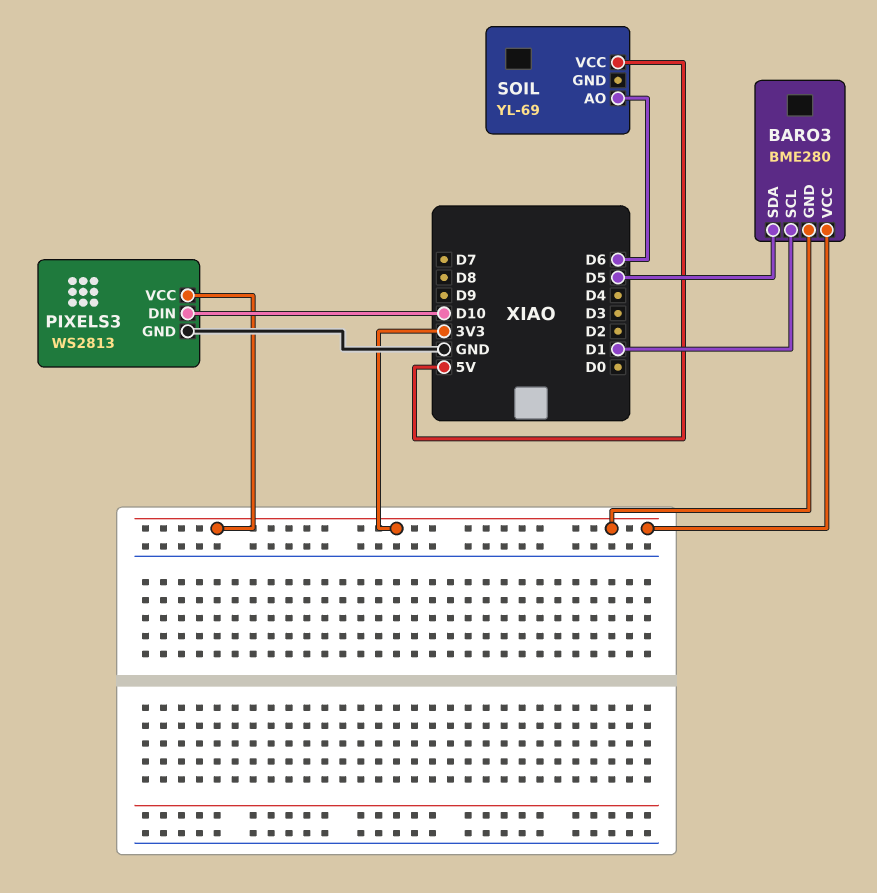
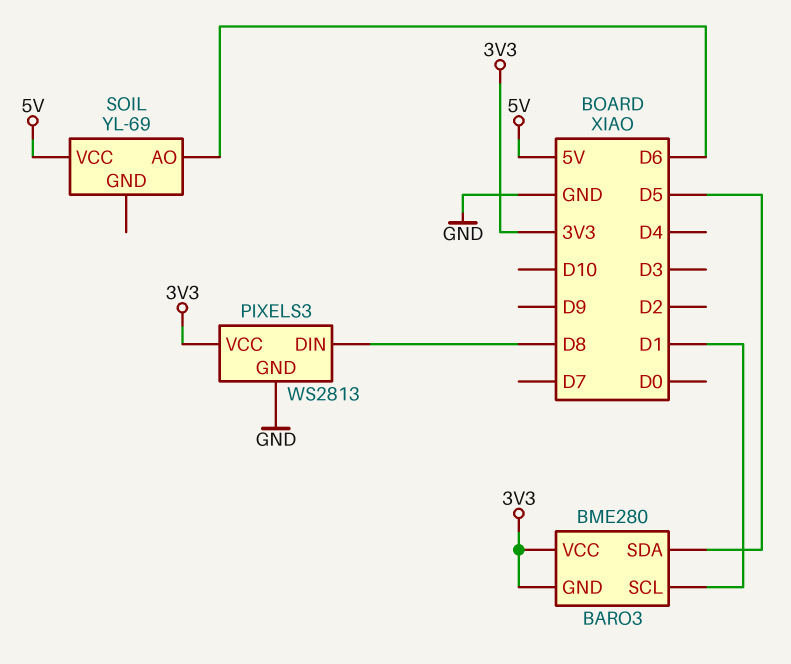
PIXELS3 pin DIN: D10 -> D8

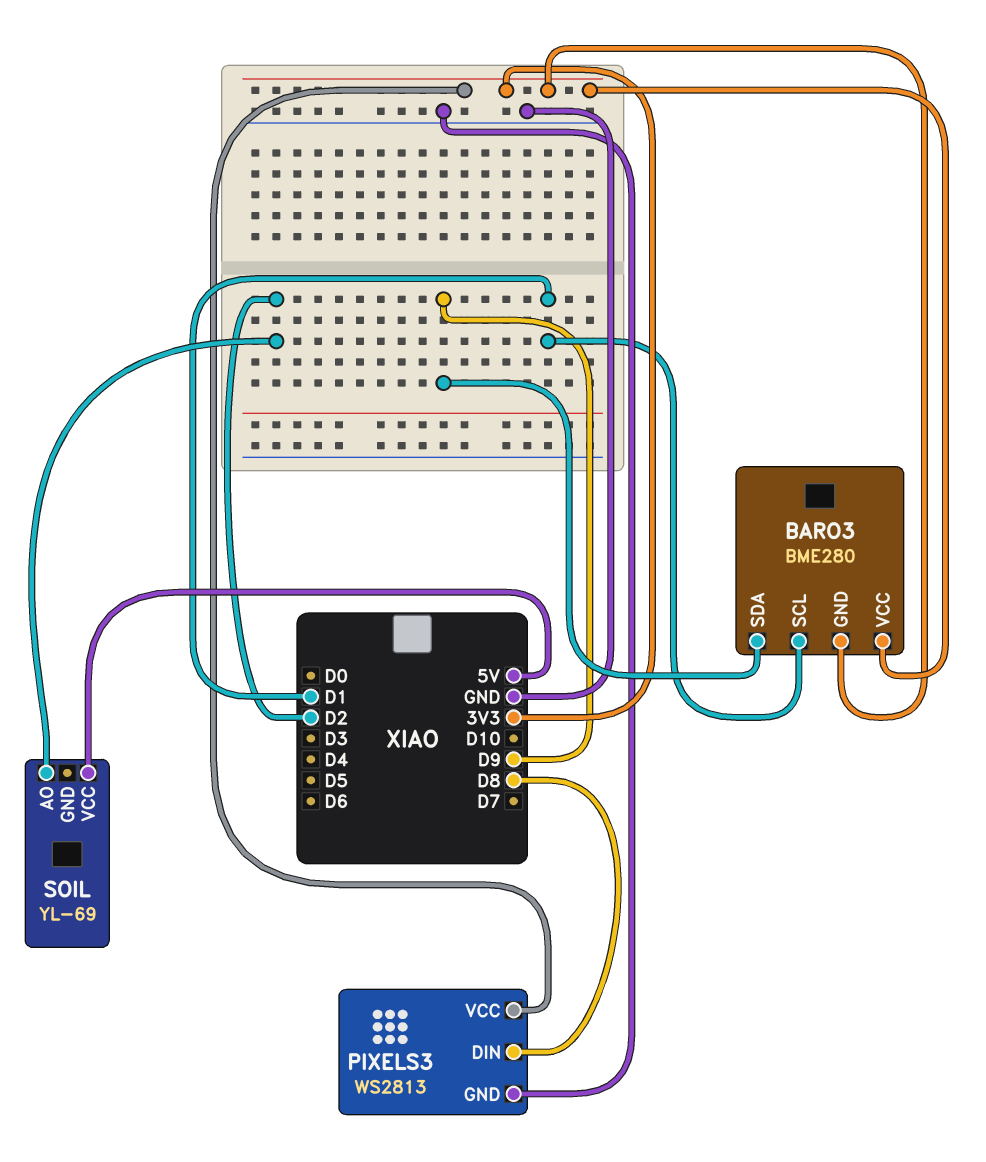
BARO3 pin SDA: D5 -> D9
SOIL pin AO: D6 -> D2

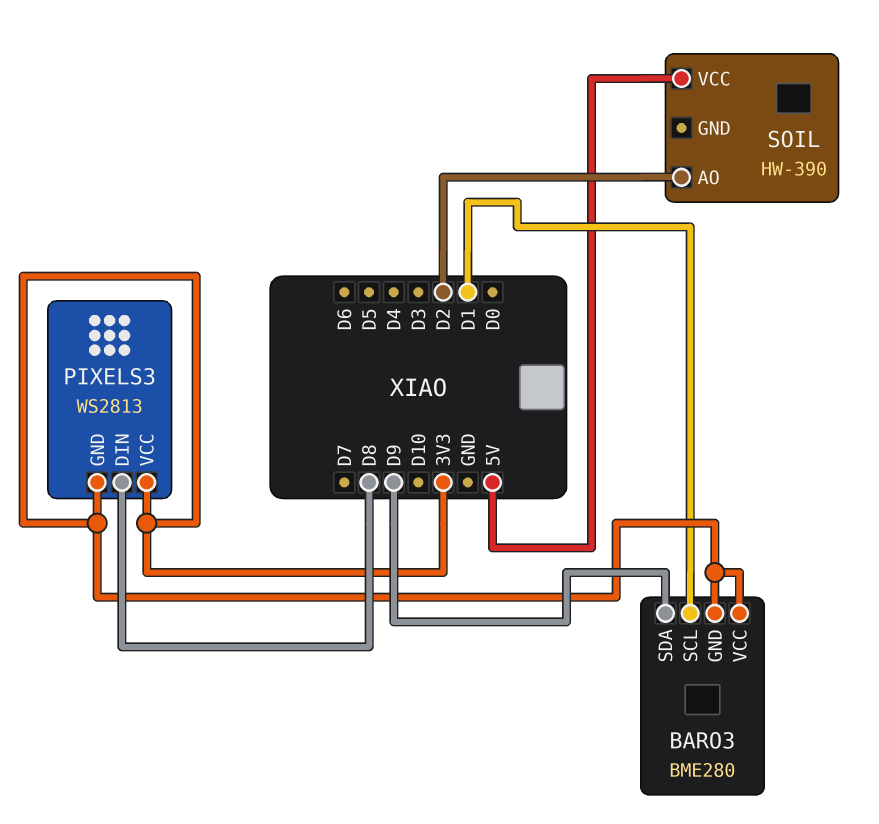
PIXELS3 pin GND: GND -> 3V3
SOIL: YL-69 -> HW-390

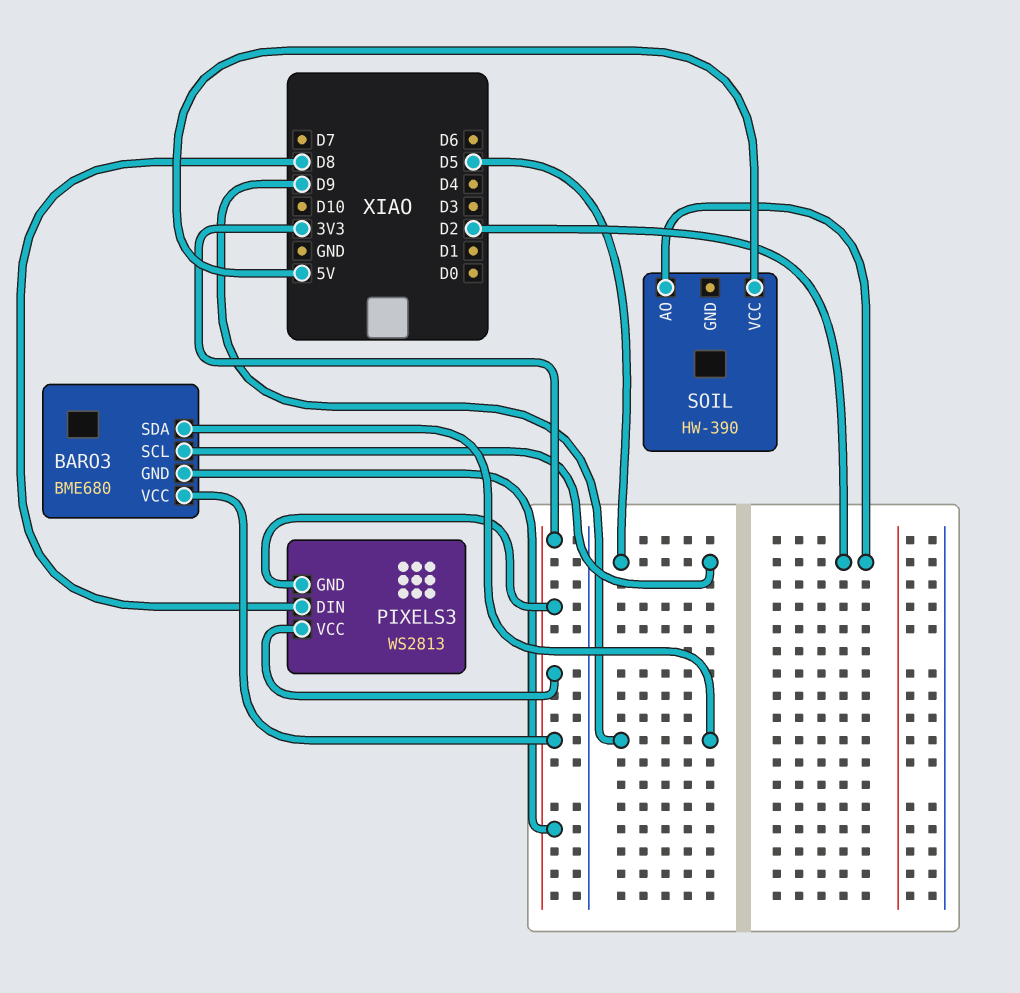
BARO3: BME280 -> BME680
BARO3 pin SCL: D1 -> D5

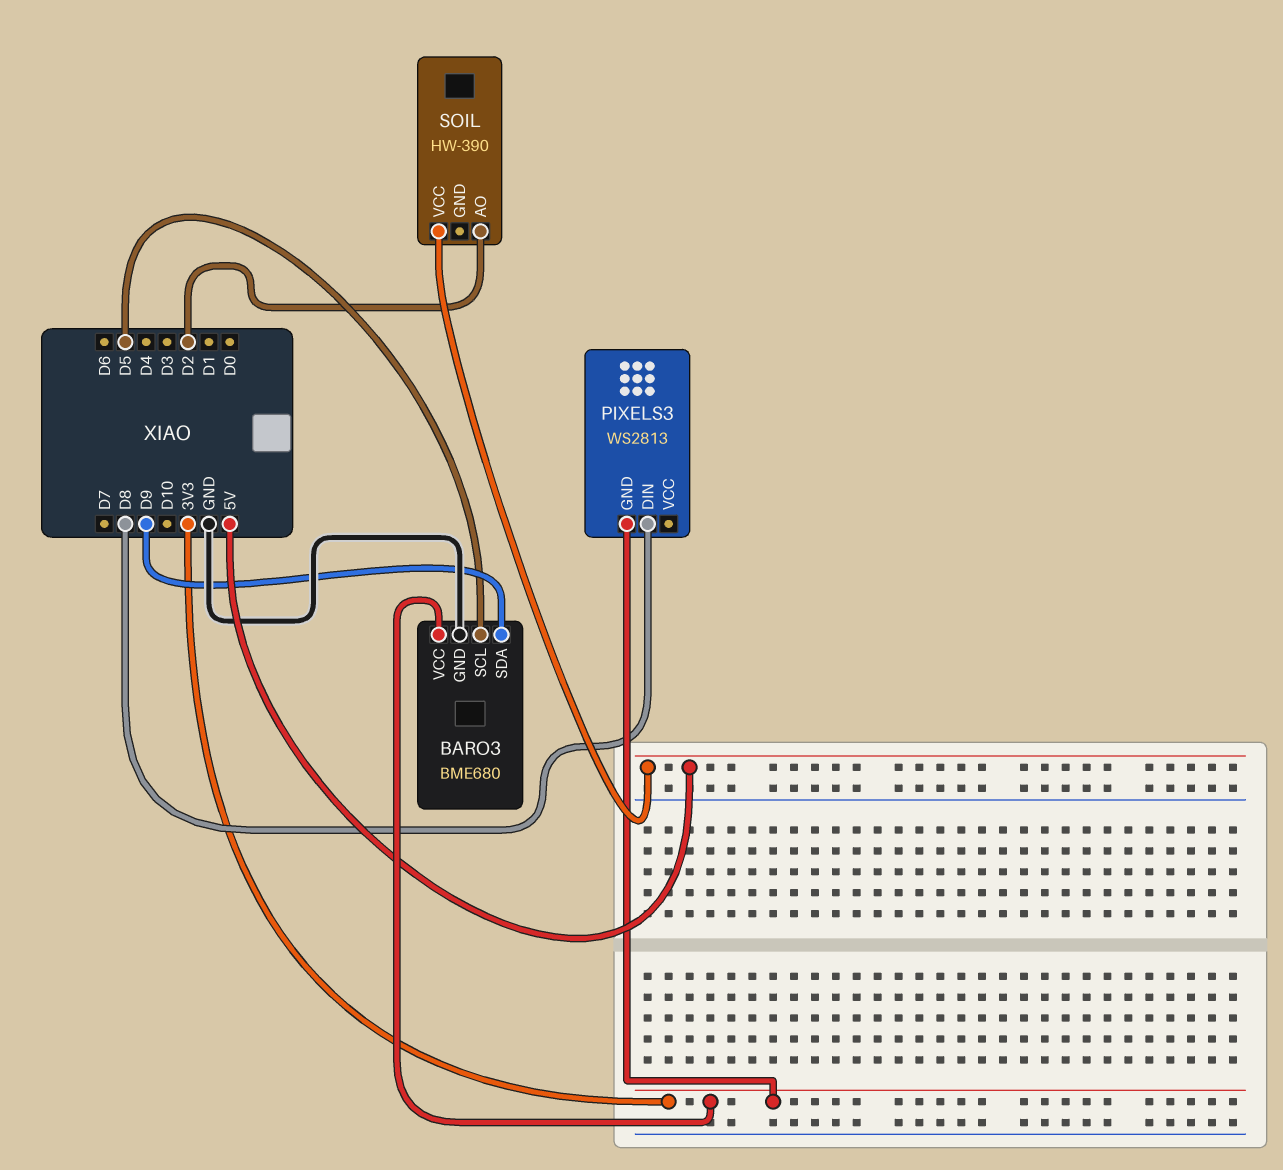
BARO3 pin GND: 3V3 -> GND
PIXELS3 pin VCC: 3V3 -> none

